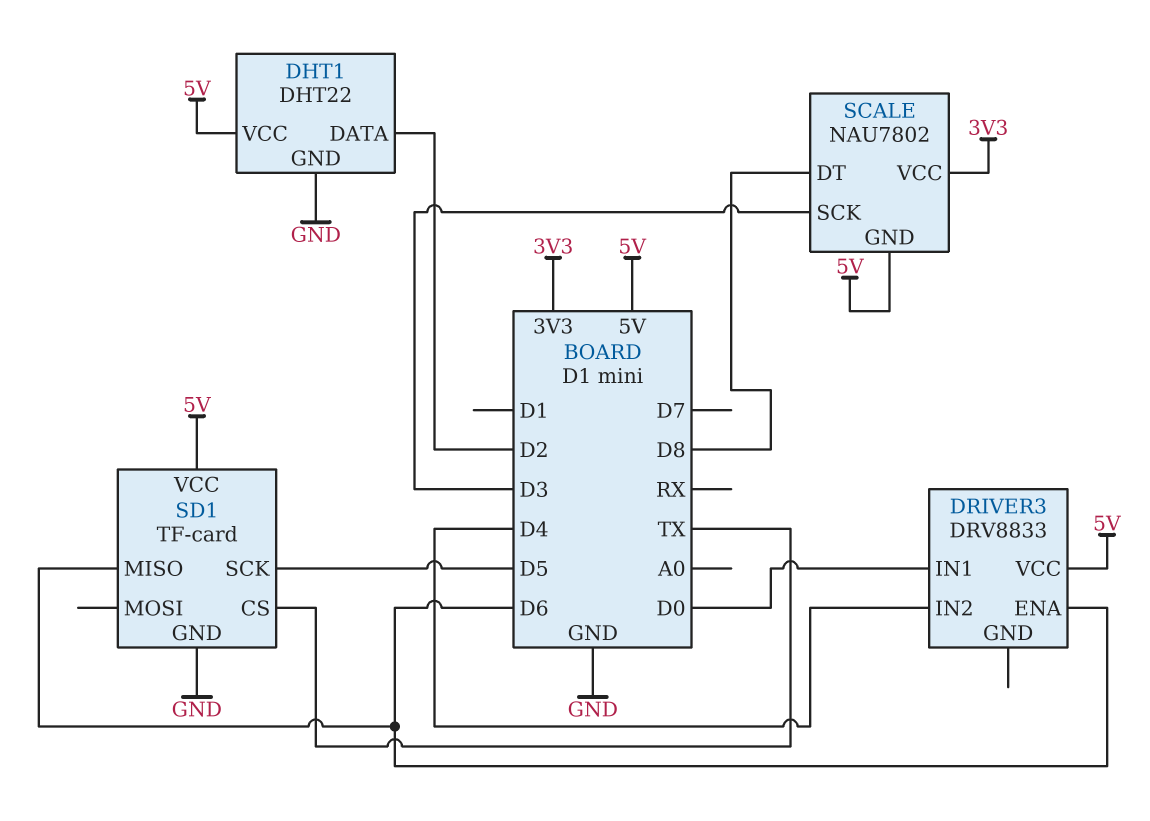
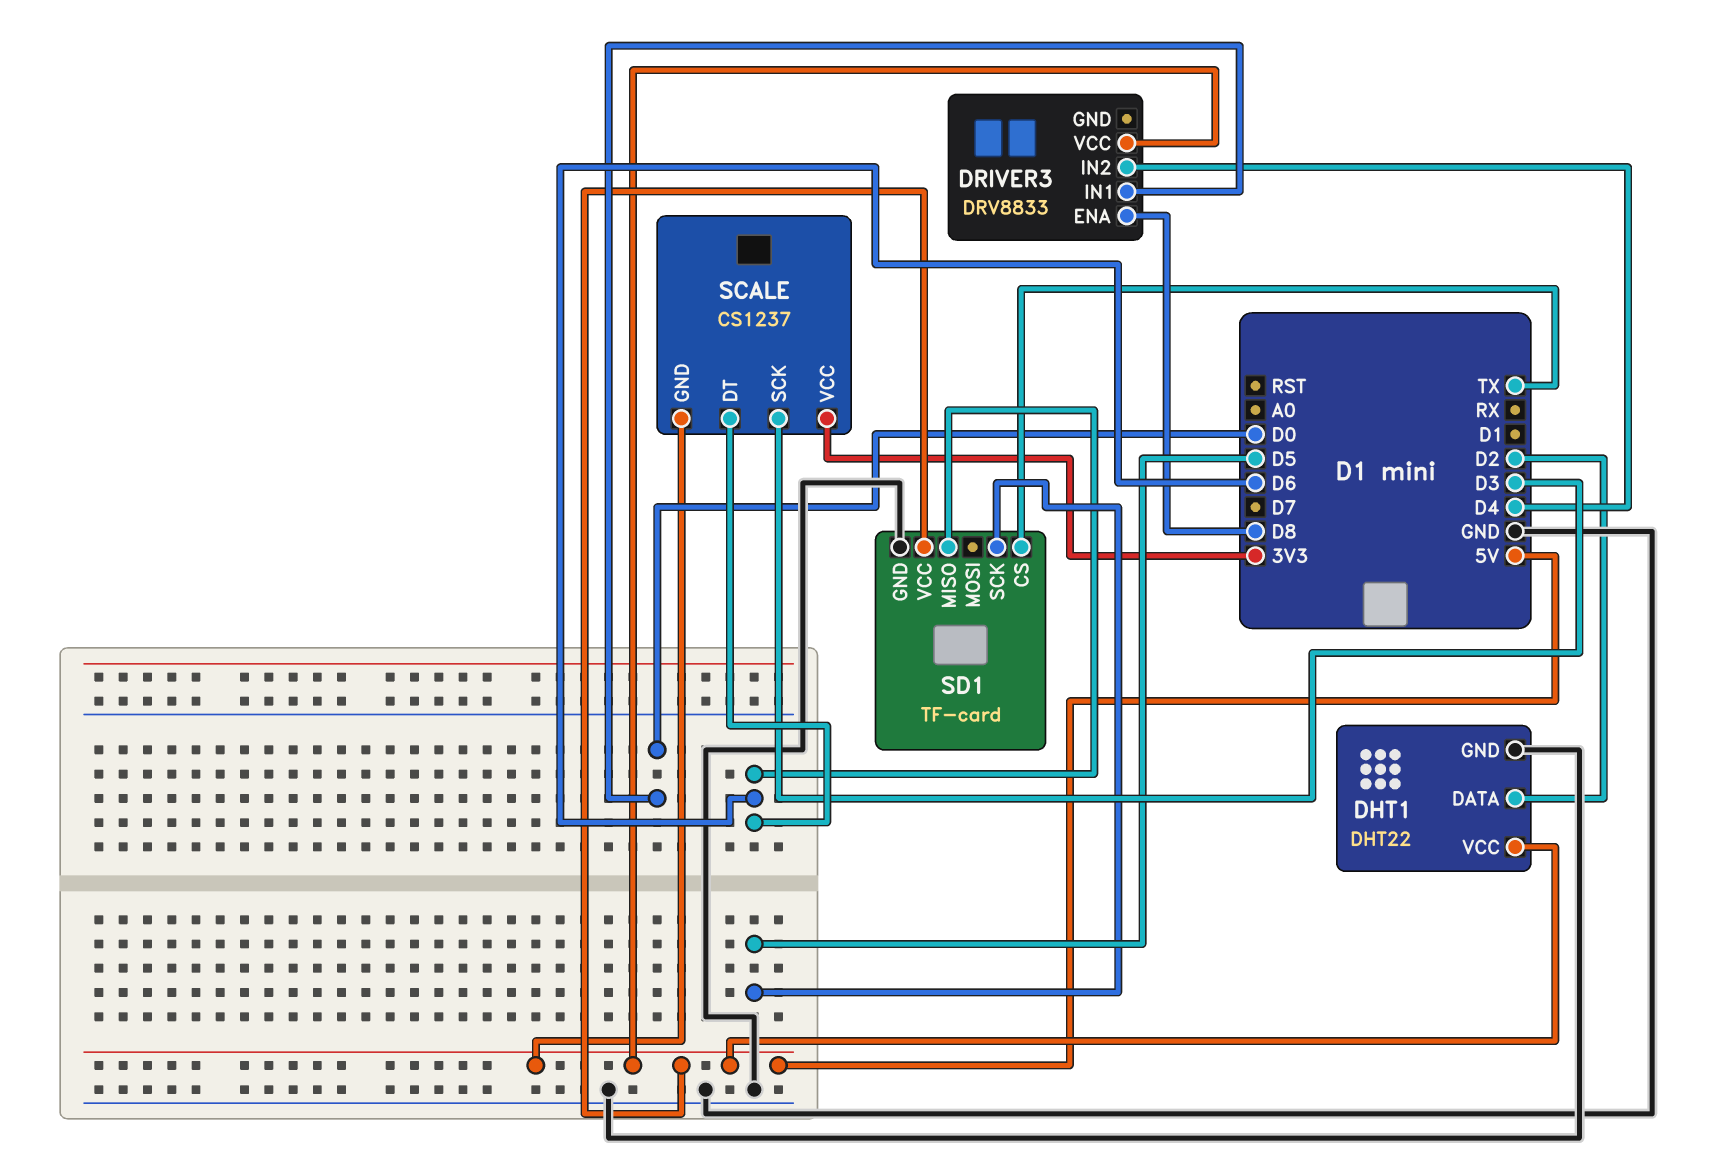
DRIVER3 pin ENA: D6 -> D8
SCALE: NAU7802 -> CS1237
SCALE pin DT: D8 -> D6

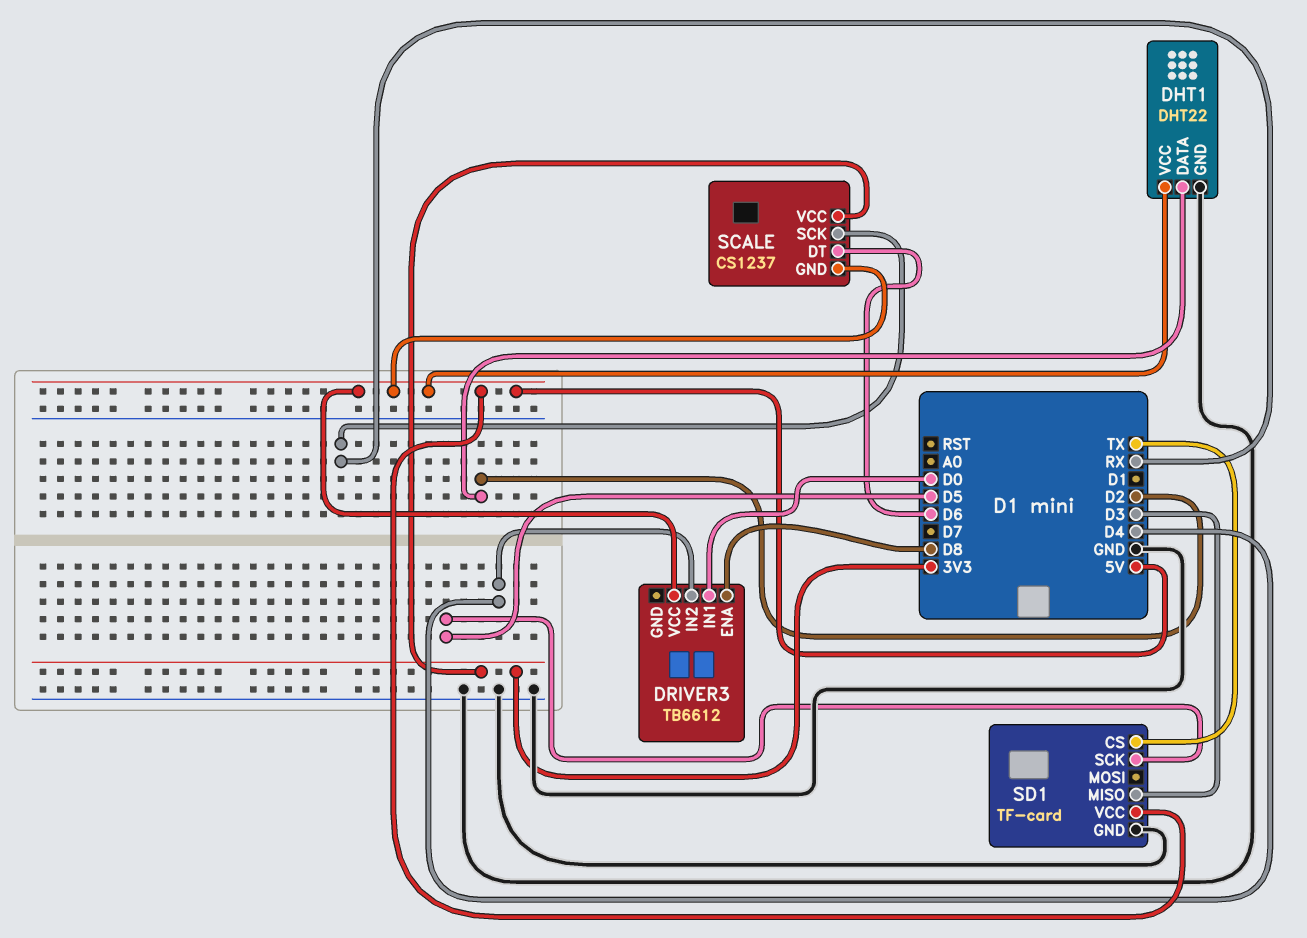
DRIVER3: DRV8833 -> TB6612
SCALE pin SCK: D3 -> RX
SD1 pin MISO: D6 -> D3

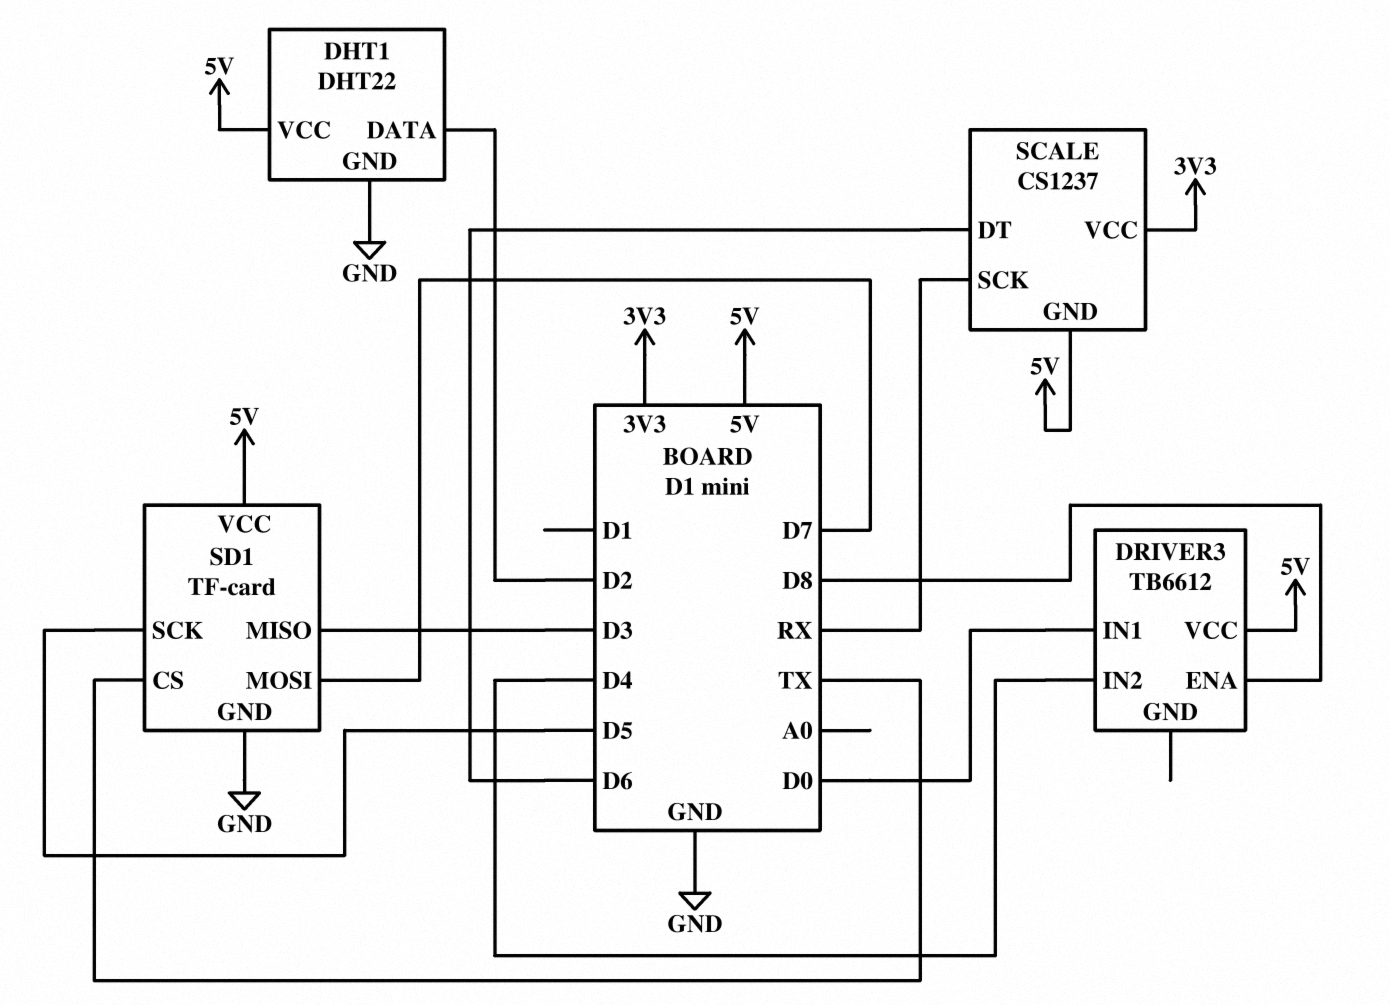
SD1 pin MOSI: none -> D7

